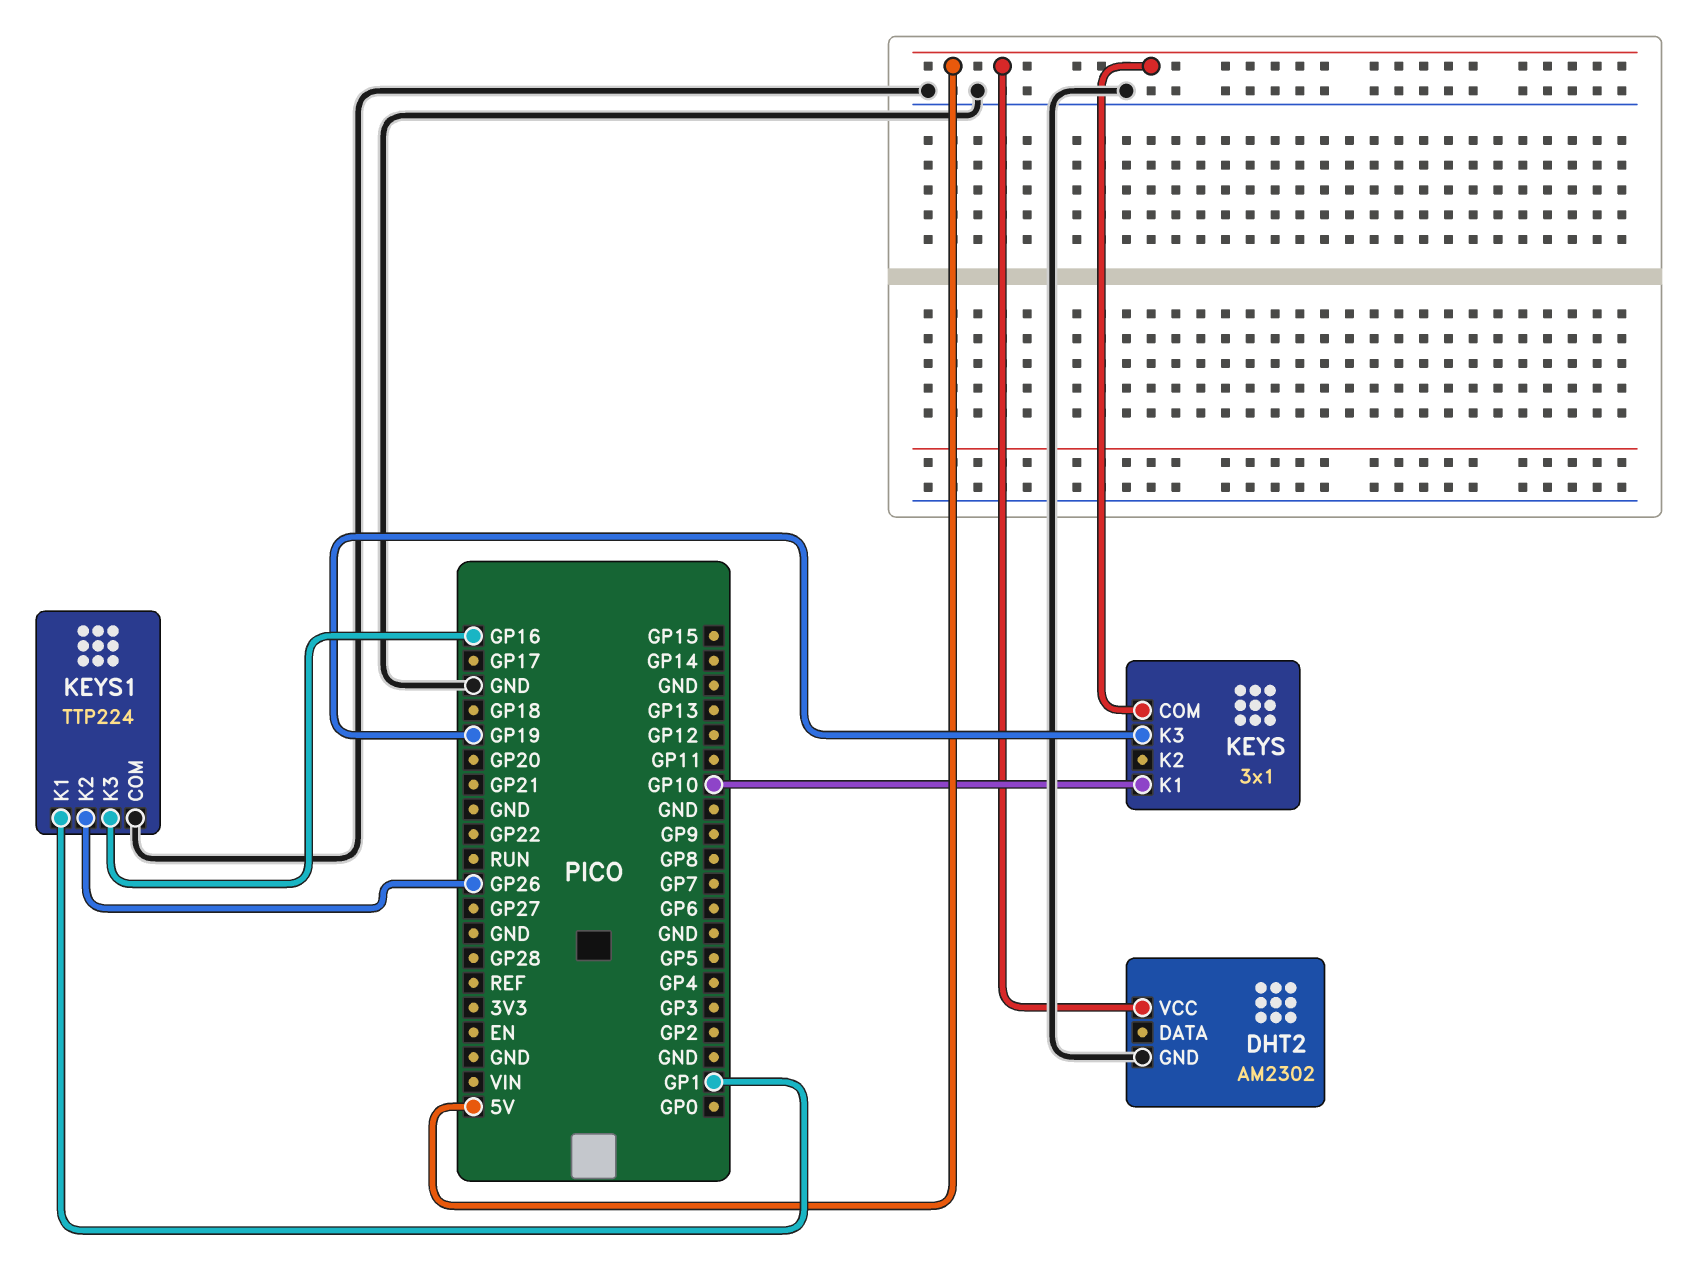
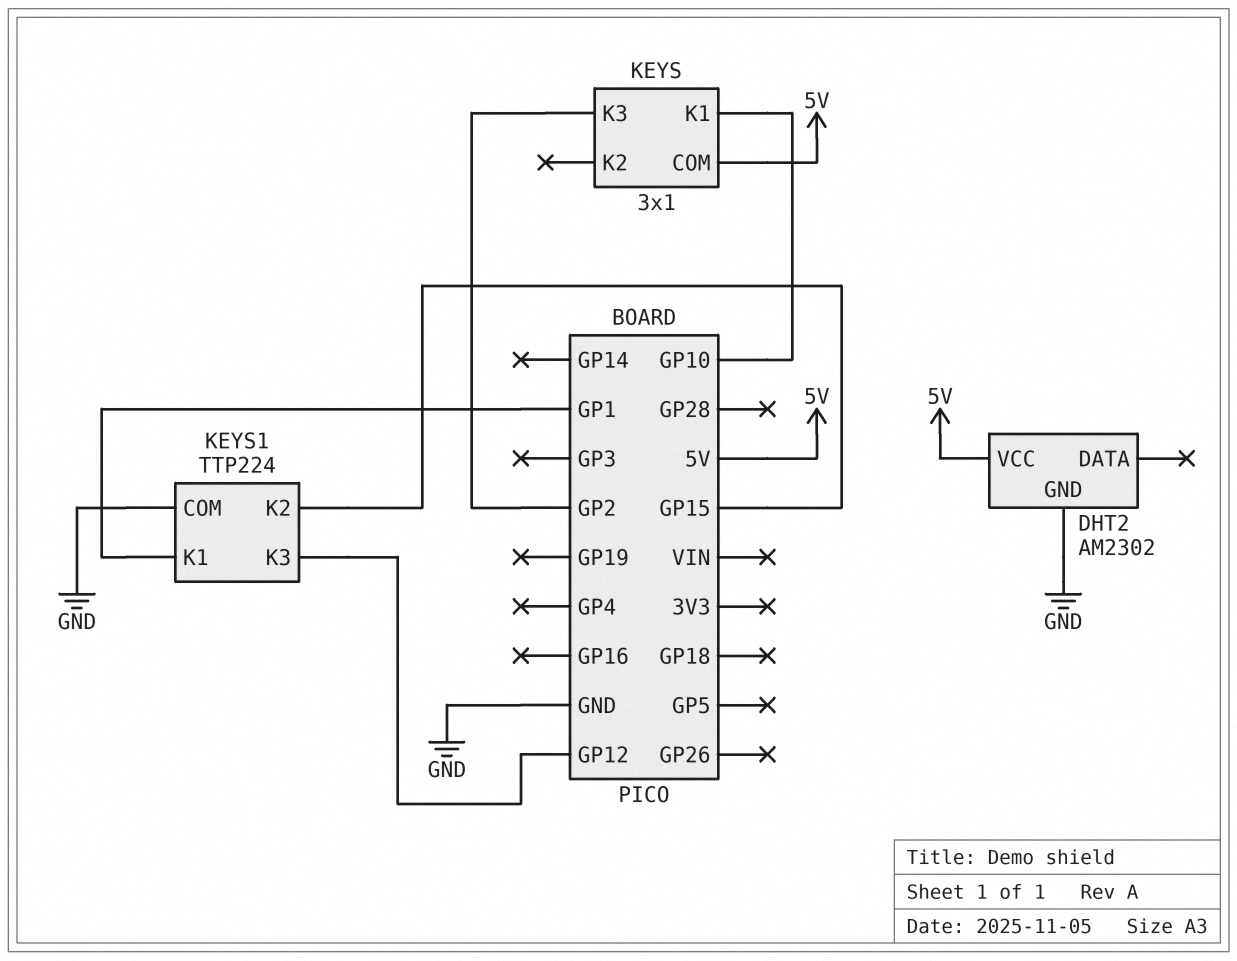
KEYS pin K3: GP19 -> GP2
KEYS1 pin K2: GP26 -> GP15
KEYS1 pin K3: GP16 -> GP12

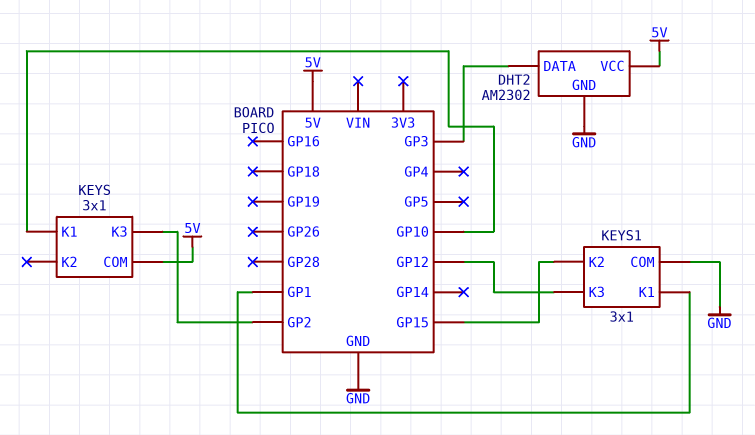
DHT2 pin DATA: none -> GP3
KEYS1: TTP224 -> 3x1

